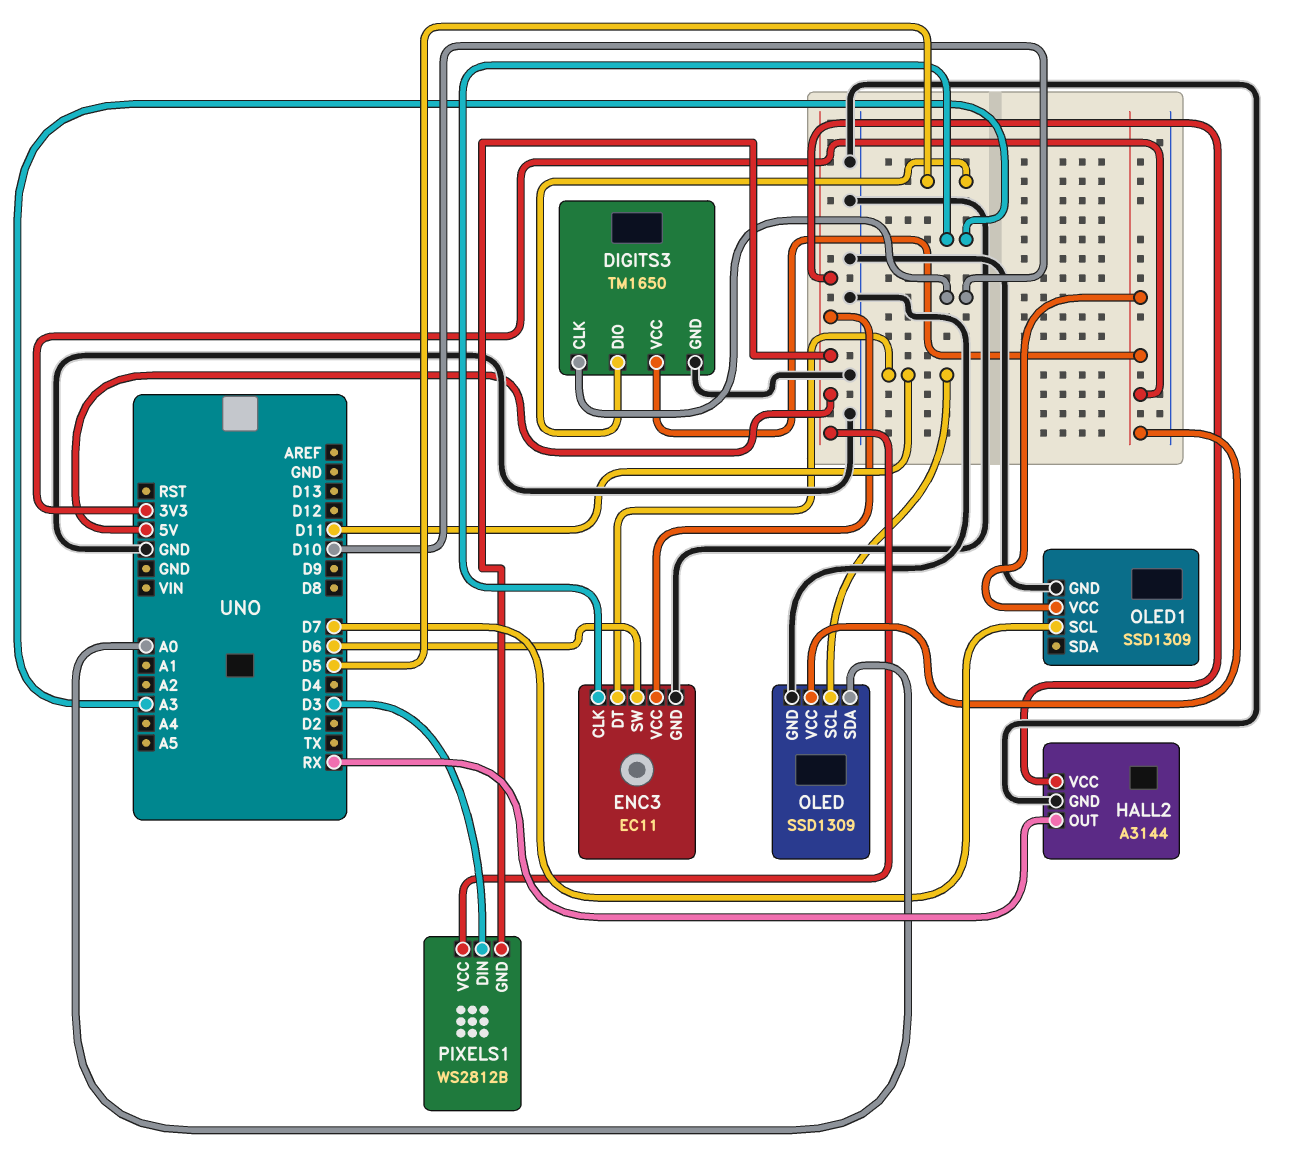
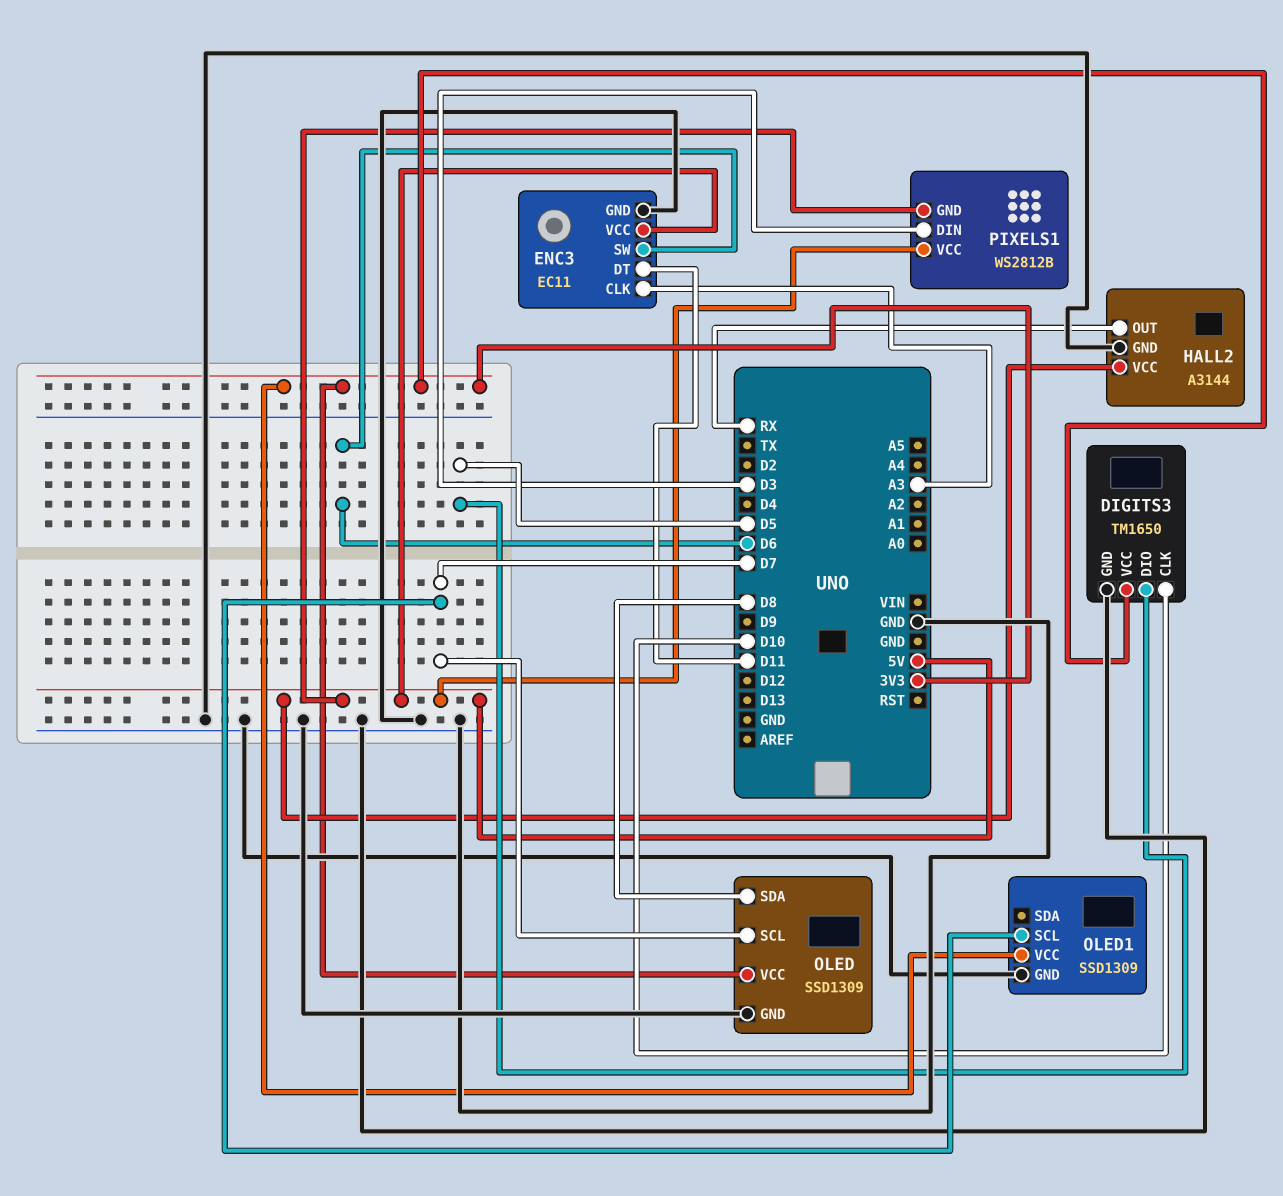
OLED pin SCL: D11 -> D7
OLED pin SDA: A0 -> D8

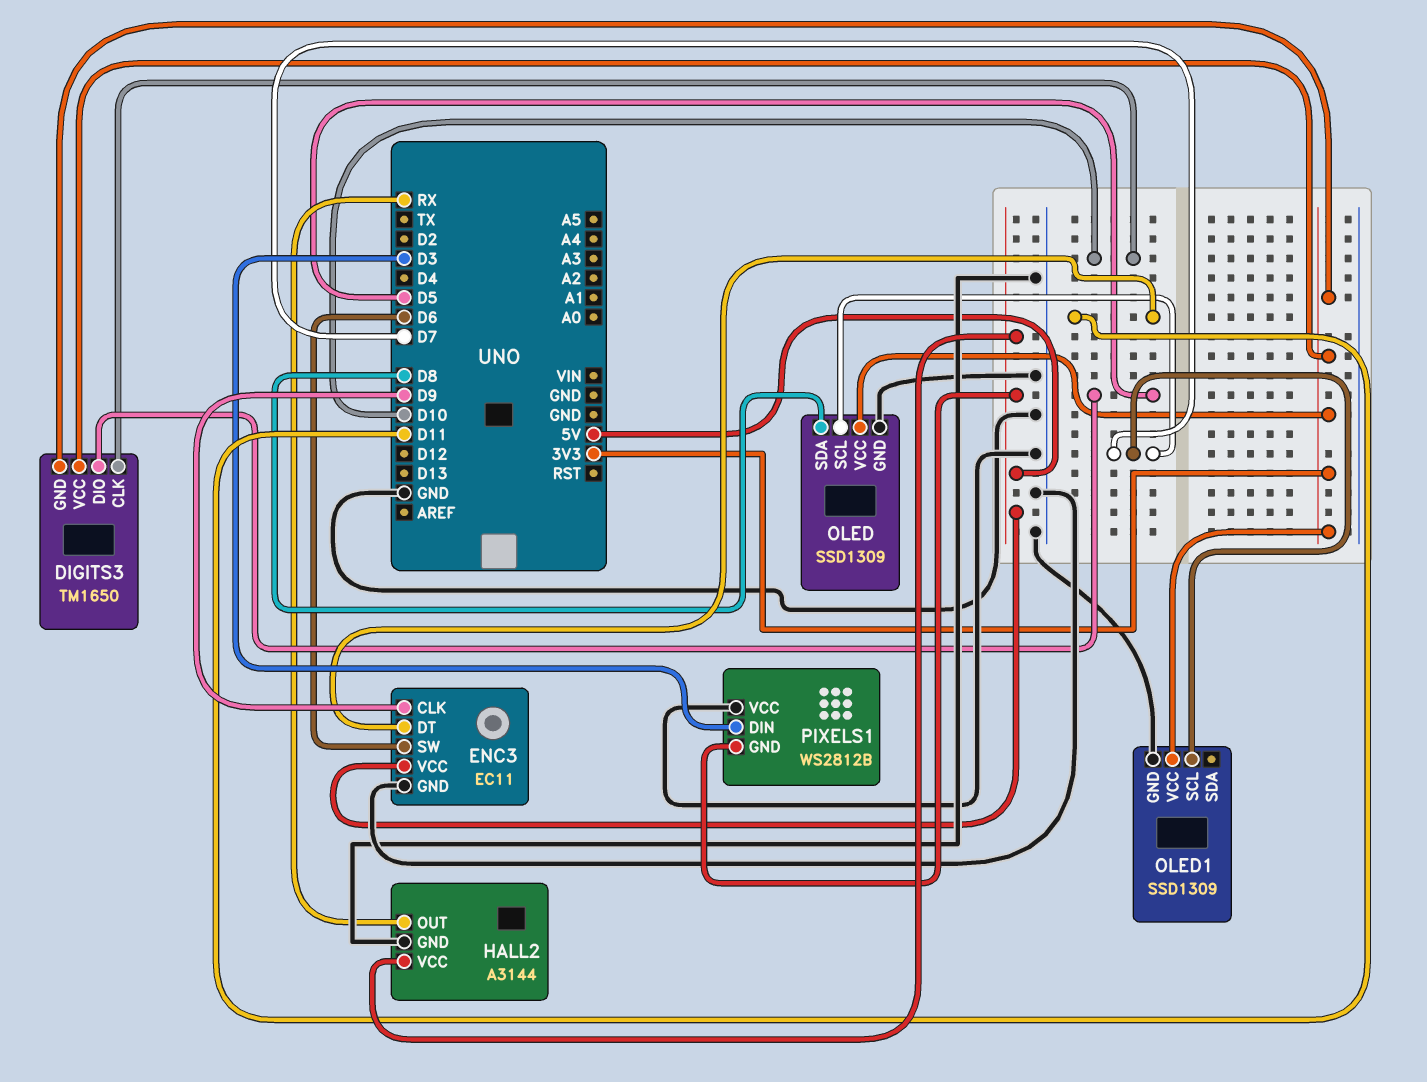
DIGITS3 pin GND: GND -> 3V3
ENC3 pin CLK: A3 -> D9
PIXELS1 pin VCC: 5V -> GND

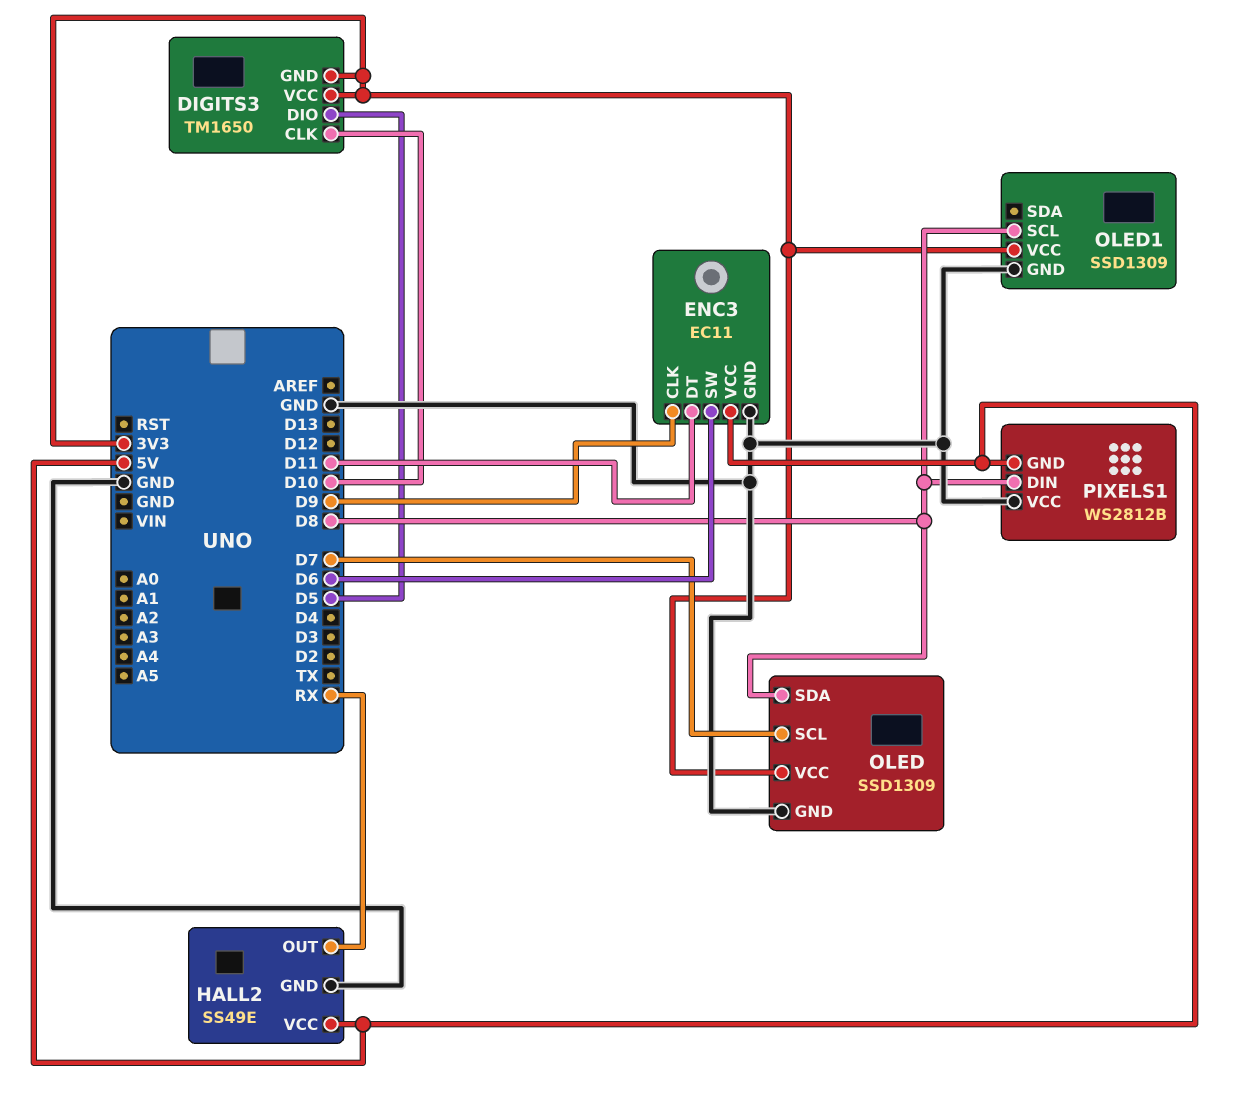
HALL2: A3144 -> SS49E
OLED1 pin SCL: D7 -> D8
PIXELS1 pin DIN: D3 -> D8

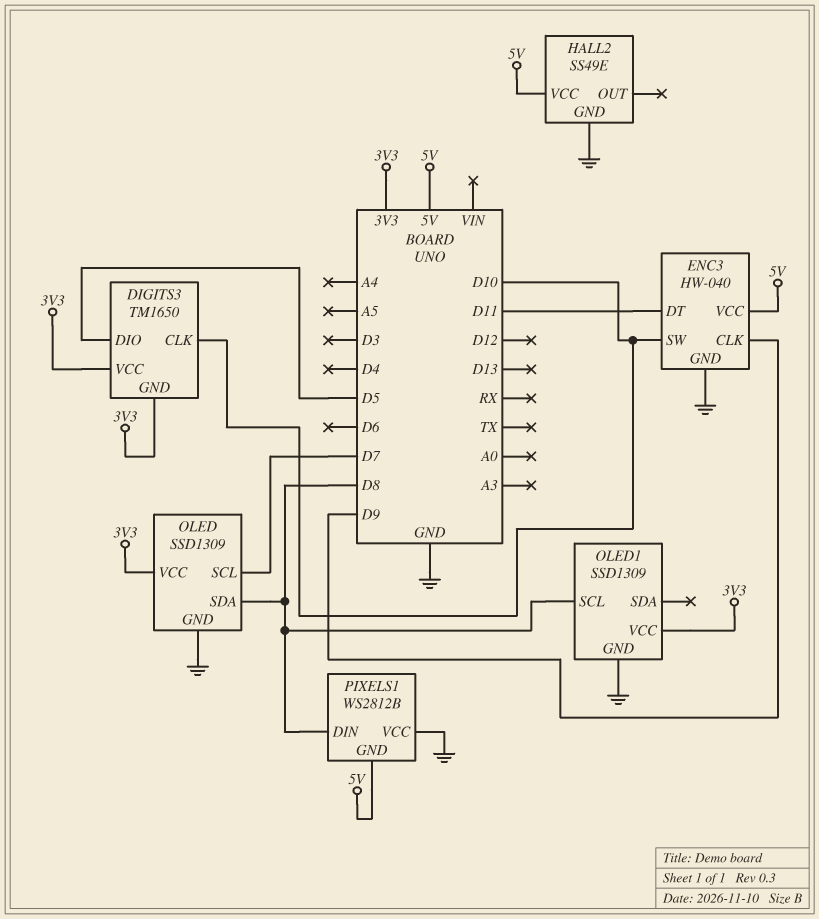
ENC3: EC11 -> HW-040
ENC3 pin SW: D6 -> D10
HALL2 pin OUT: RX -> none

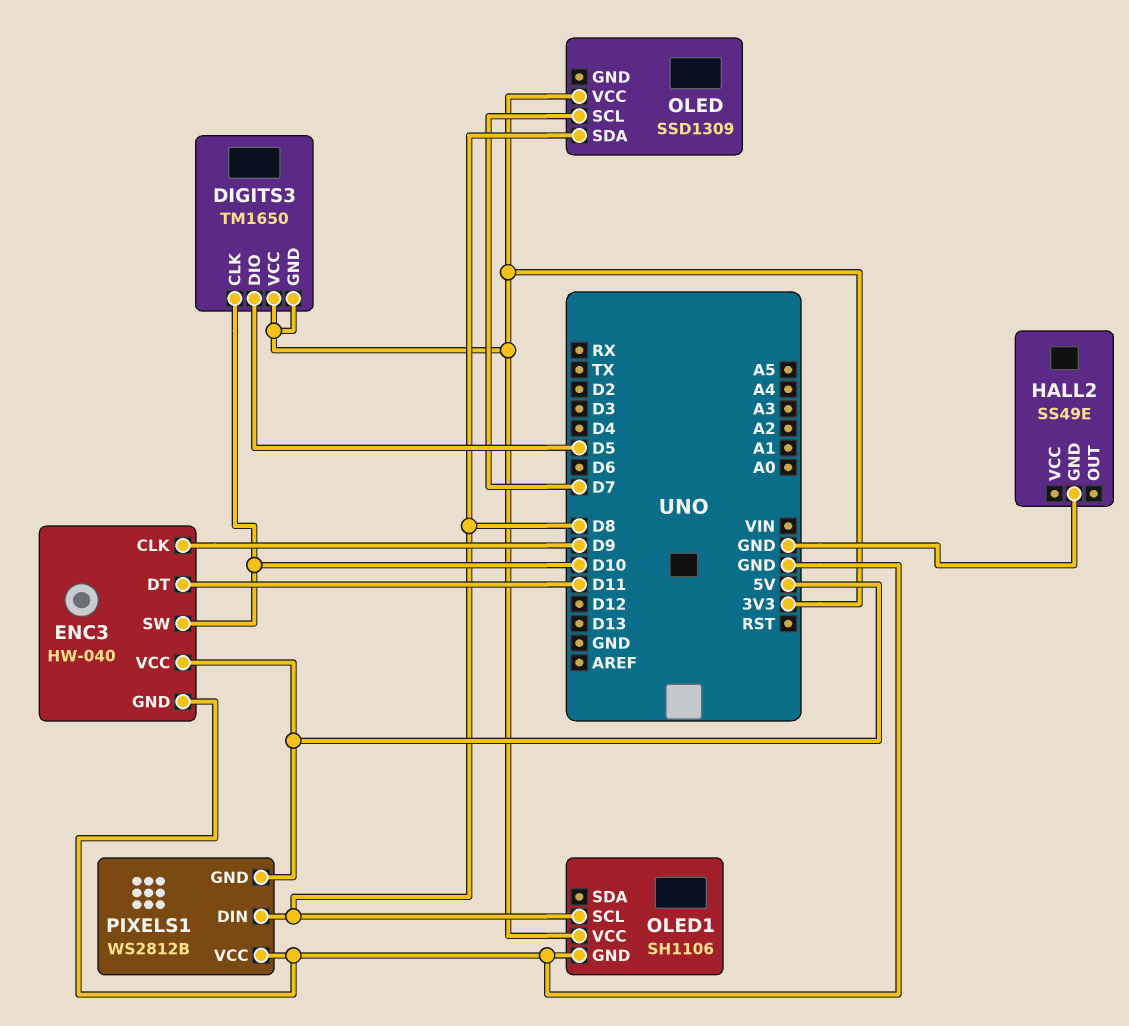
HALL2 pin VCC: 5V -> none
OLED pin GND: GND -> none
OLED1: SSD1309 -> SH1106

